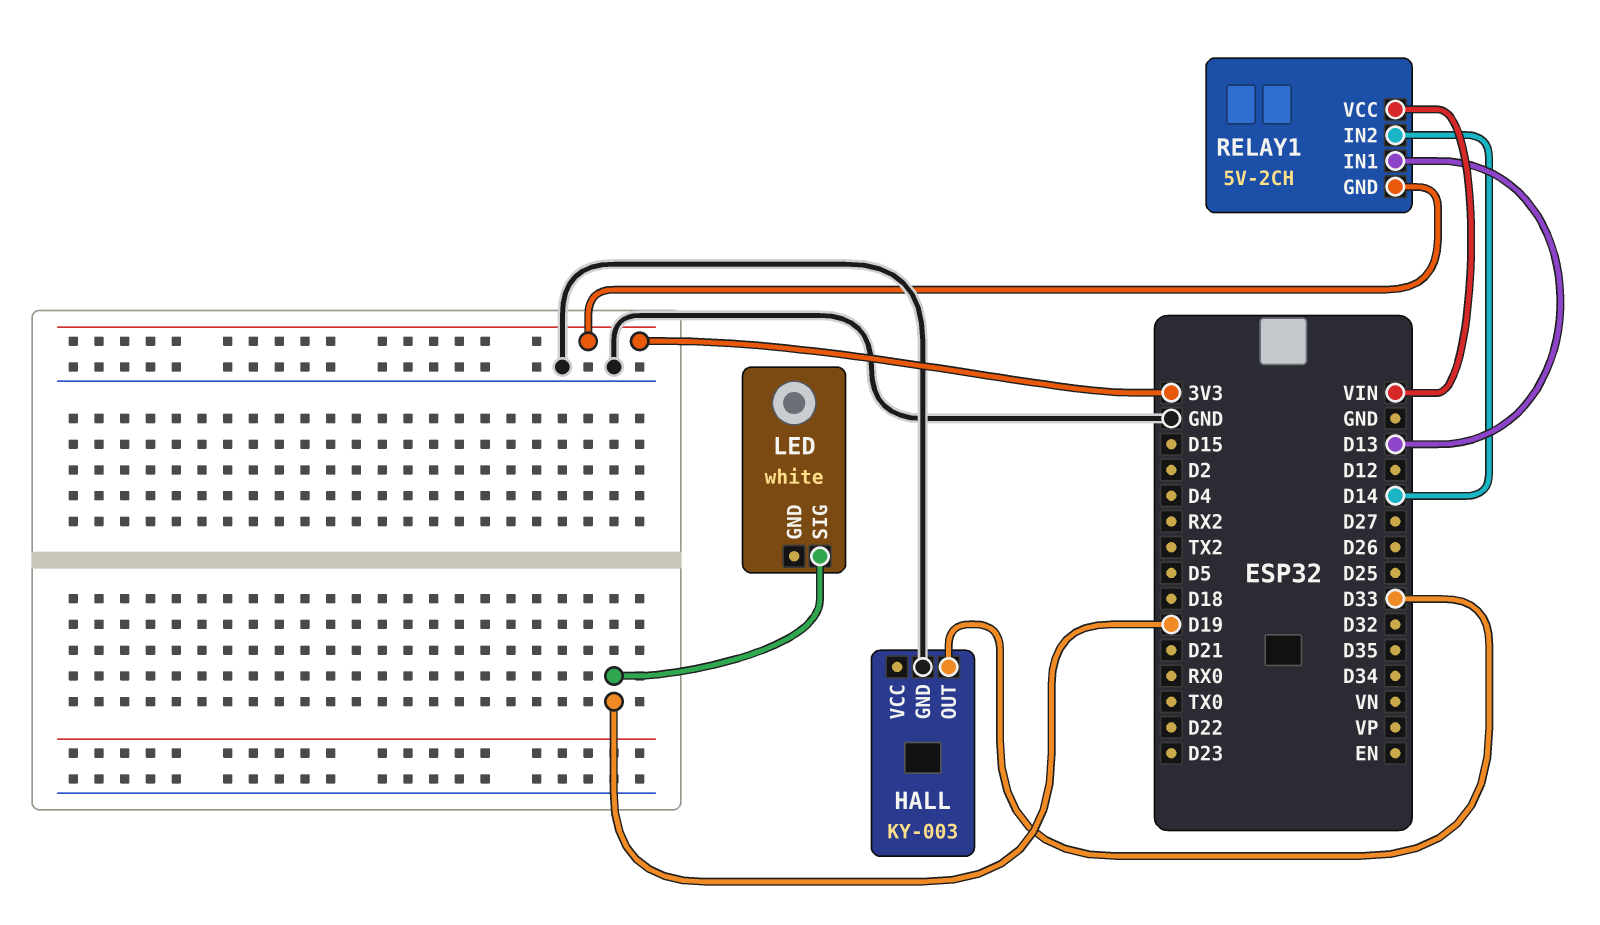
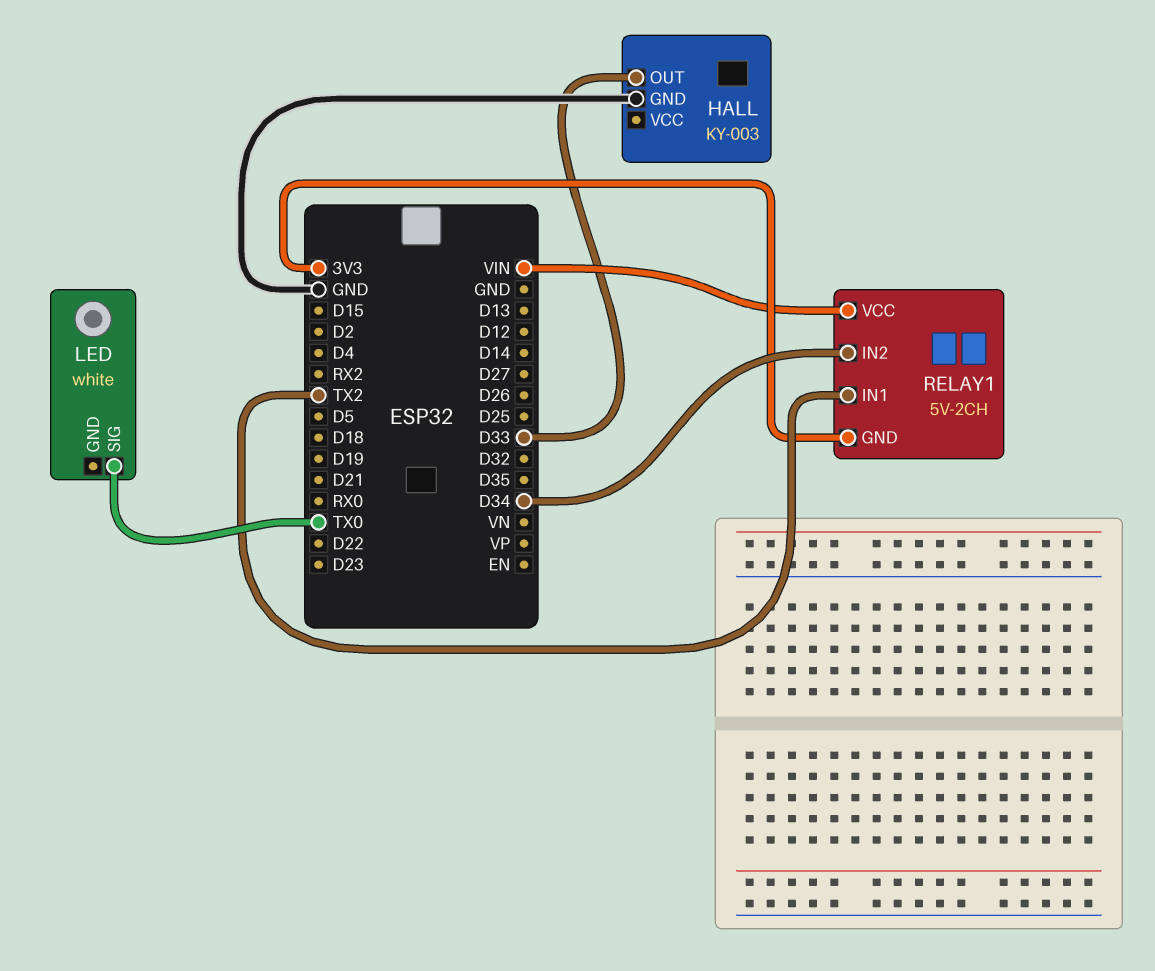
LED pin SIG: D19 -> TX0
RELAY1 pin IN1: D13 -> TX2
RELAY1 pin IN2: D14 -> D34

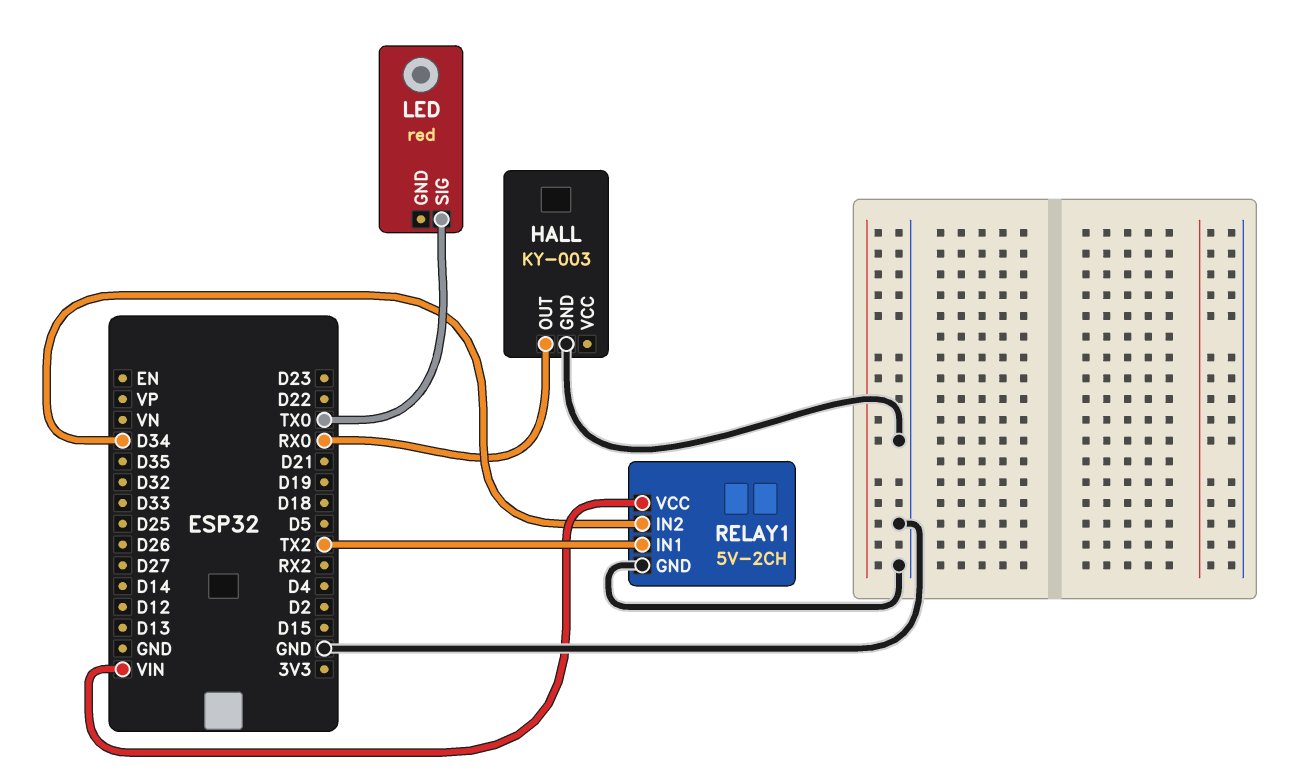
HALL pin OUT: D33 -> RX0
LED: white -> red
RELAY1 pin GND: 3V3 -> GND

